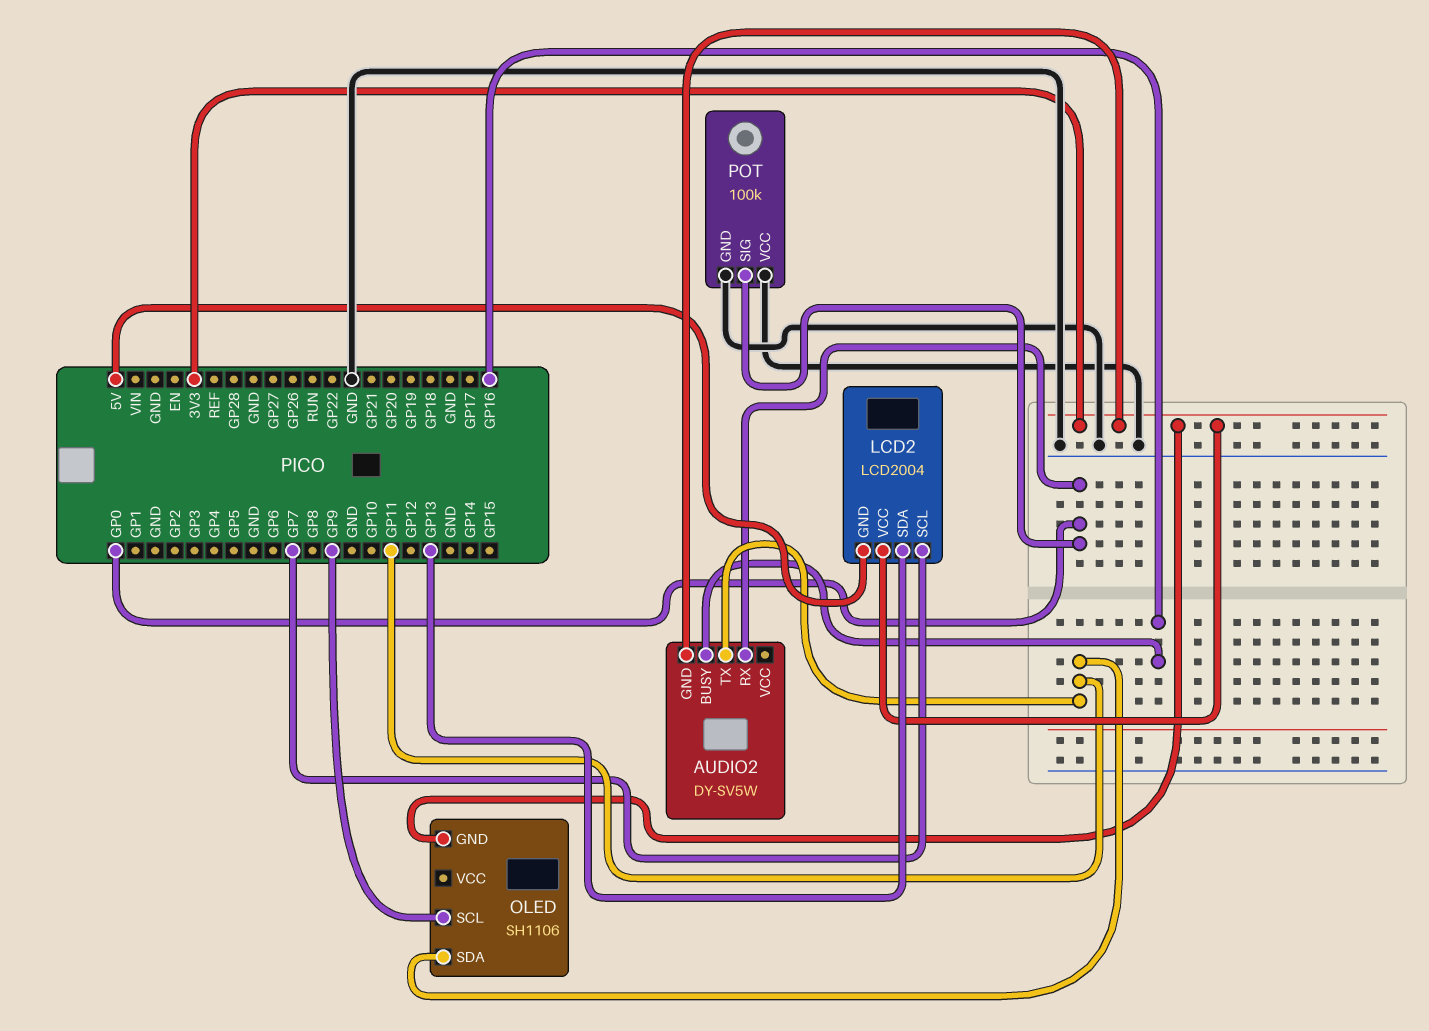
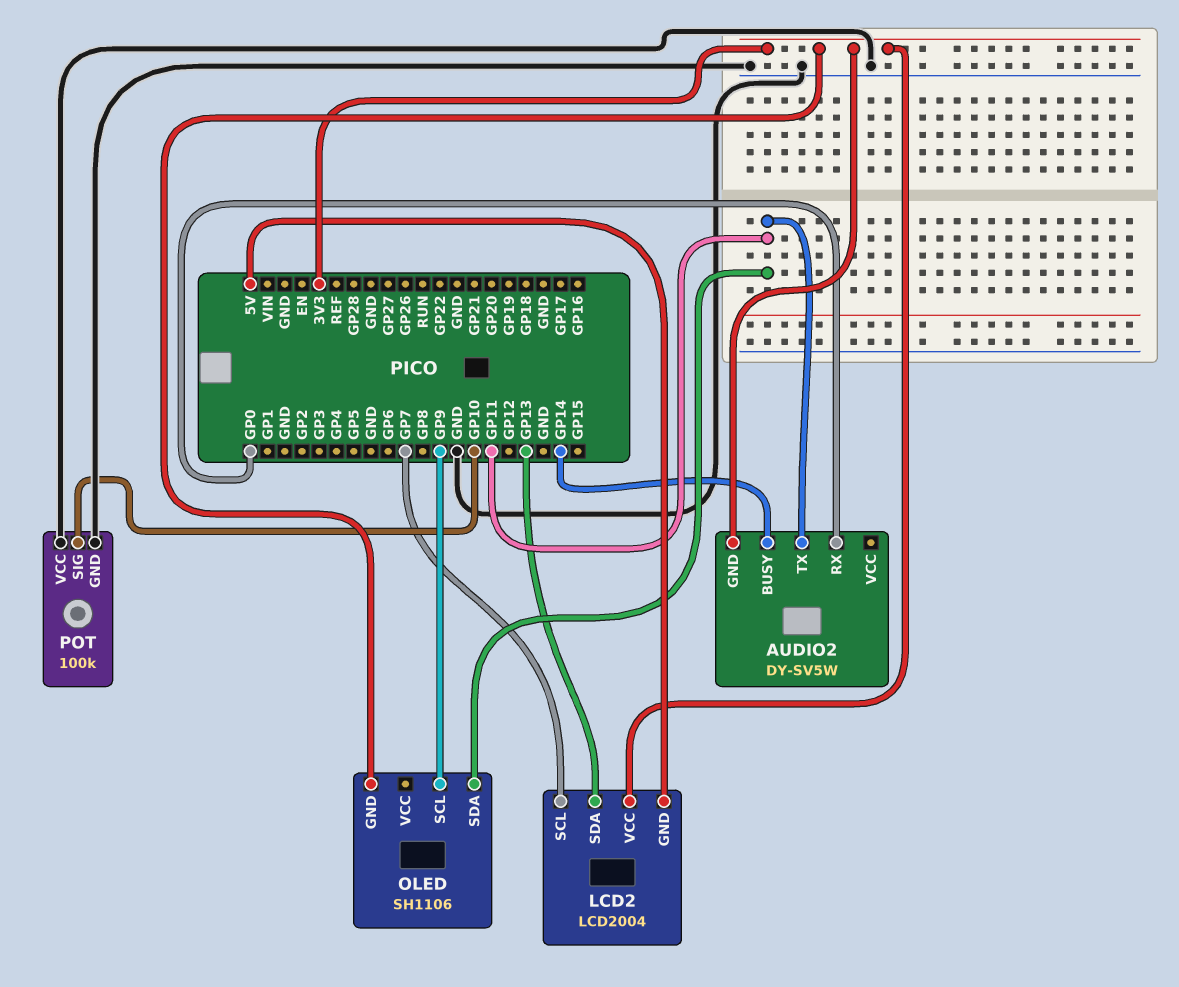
AUDIO2 pin BUSY: GP16 -> GP14
POT pin SIG: GP0 -> GP10

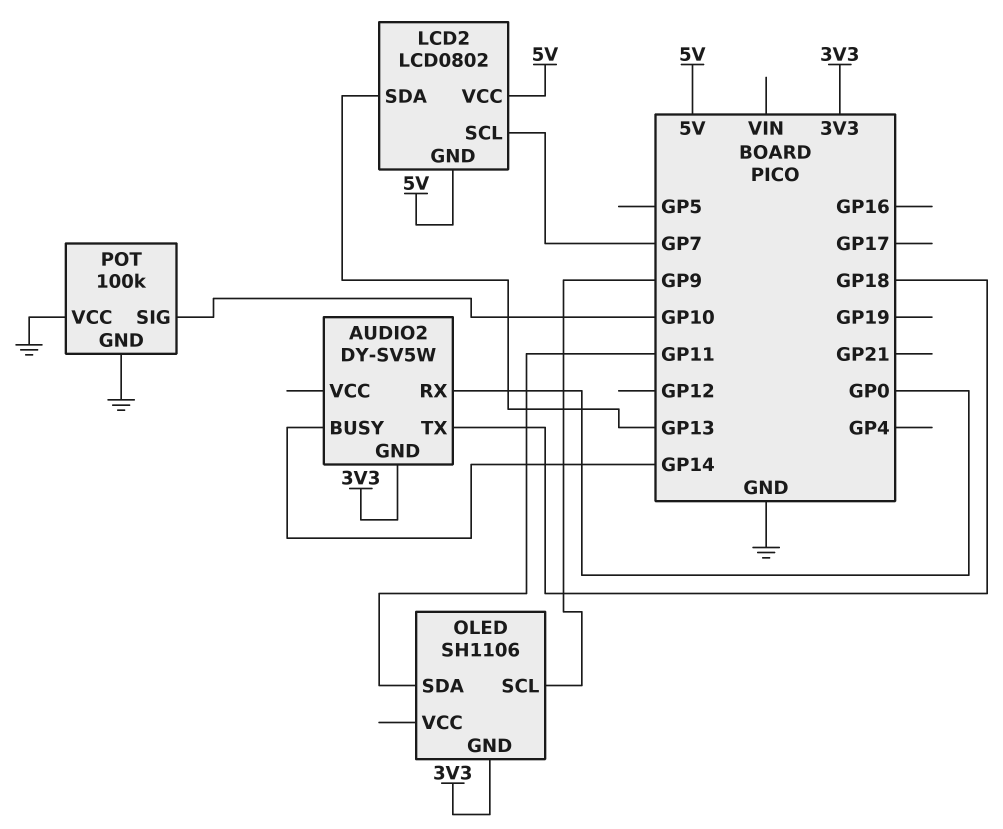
AUDIO2 pin TX: GP11 -> GP18
LCD2: LCD2004 -> LCD0802
LCD2 pin VCC: 3V3 -> 5V

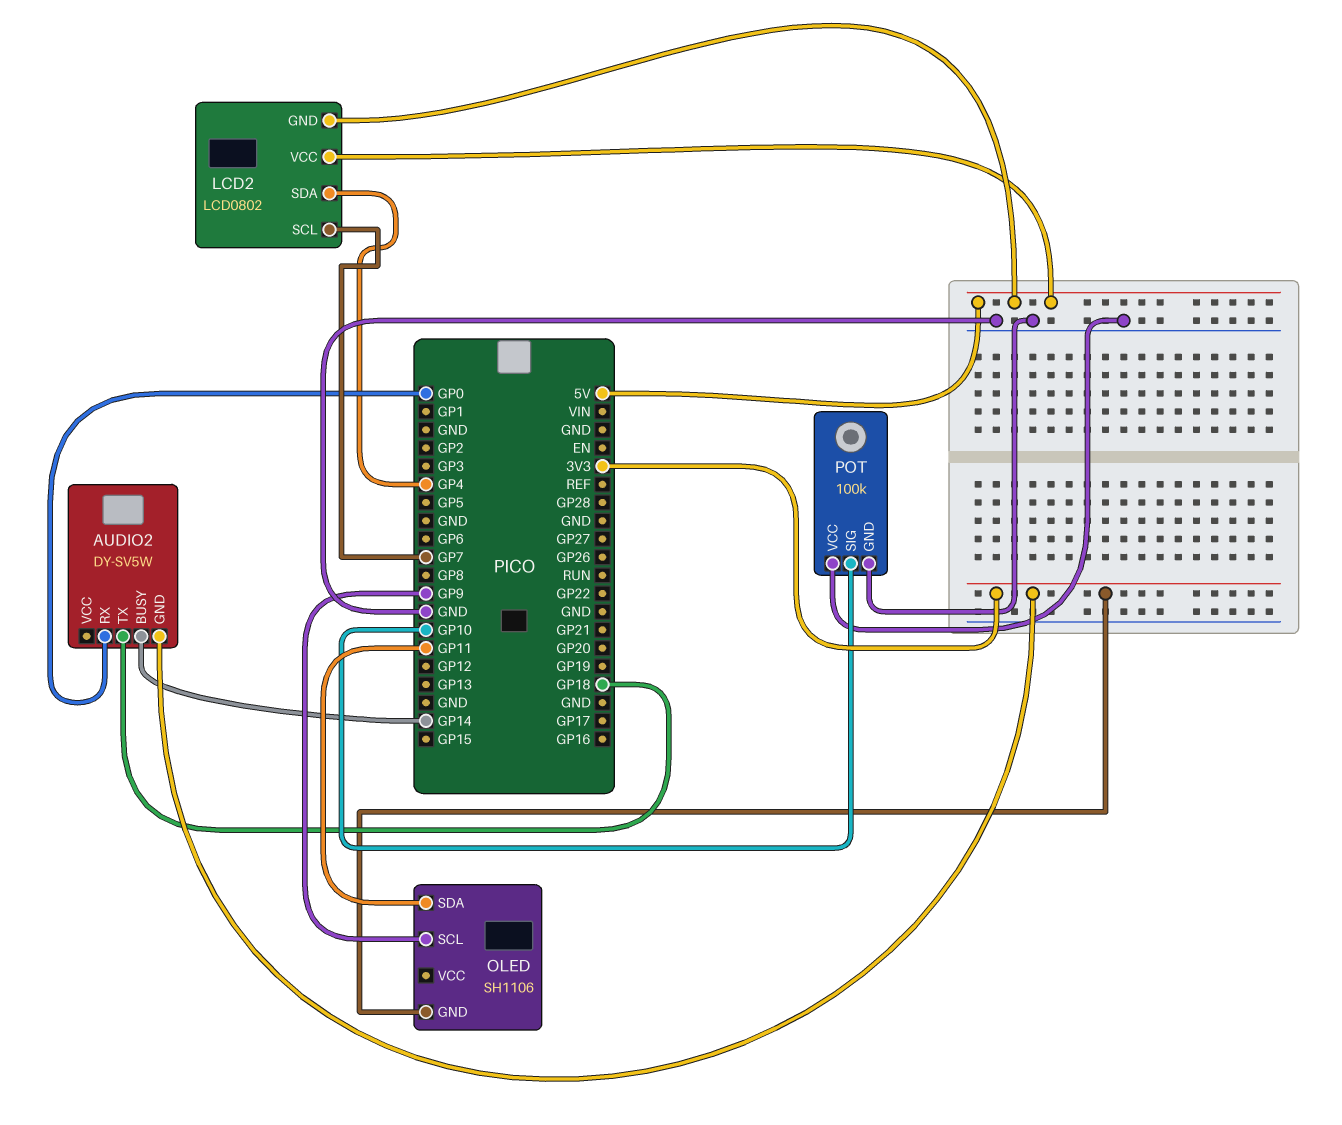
LCD2 pin SDA: GP13 -> GP4

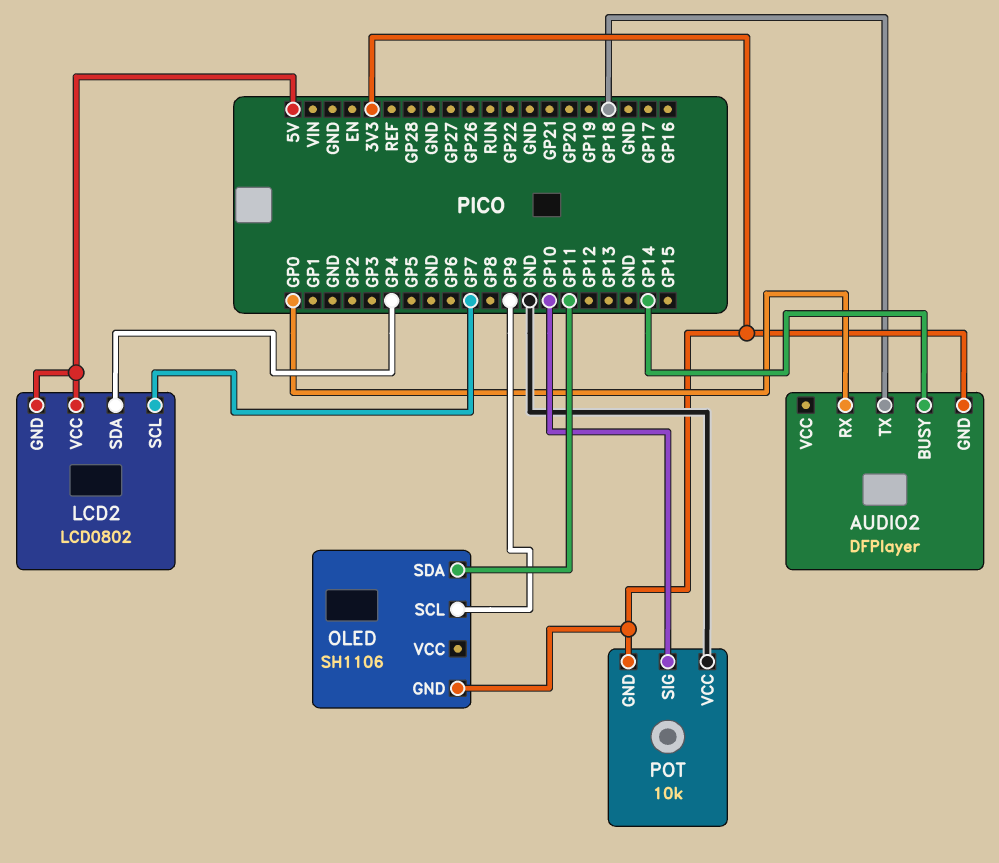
AUDIO2: DY-SV5W -> DFPlayer
POT: 100k -> 10k
POT pin GND: GND -> 3V3

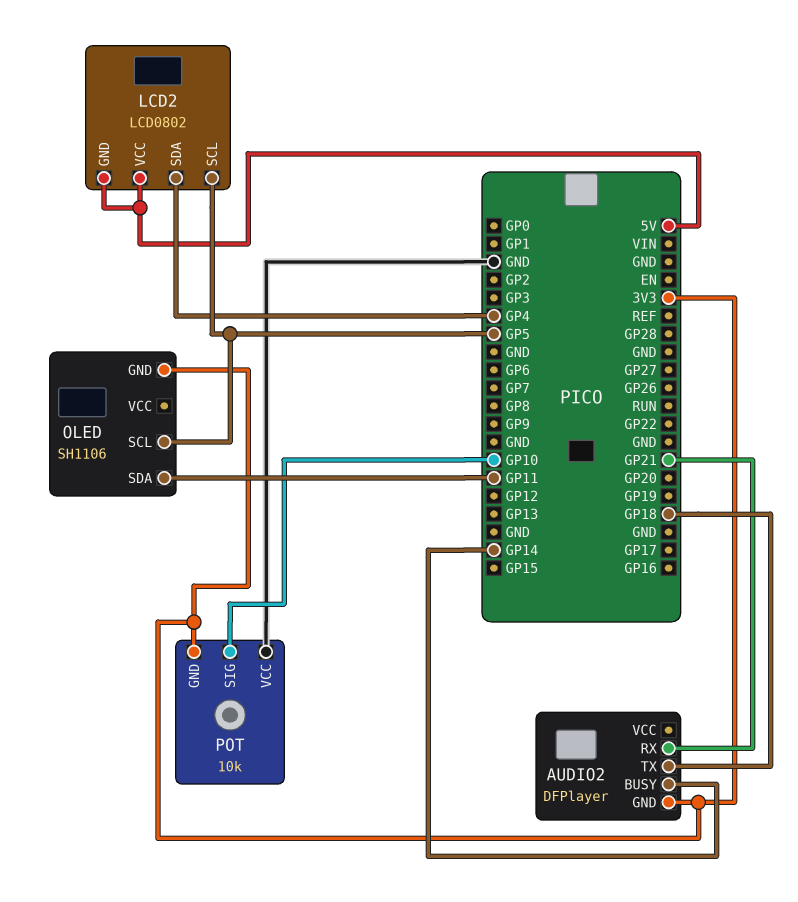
AUDIO2 pin RX: GP0 -> GP21
LCD2 pin SCL: GP7 -> GP5
OLED pin SCL: GP9 -> GP5

